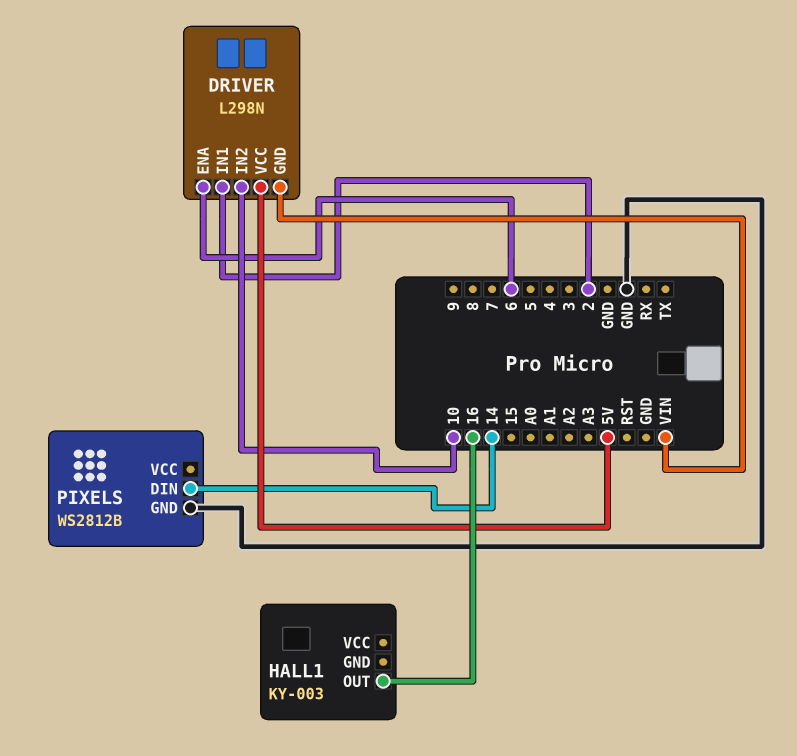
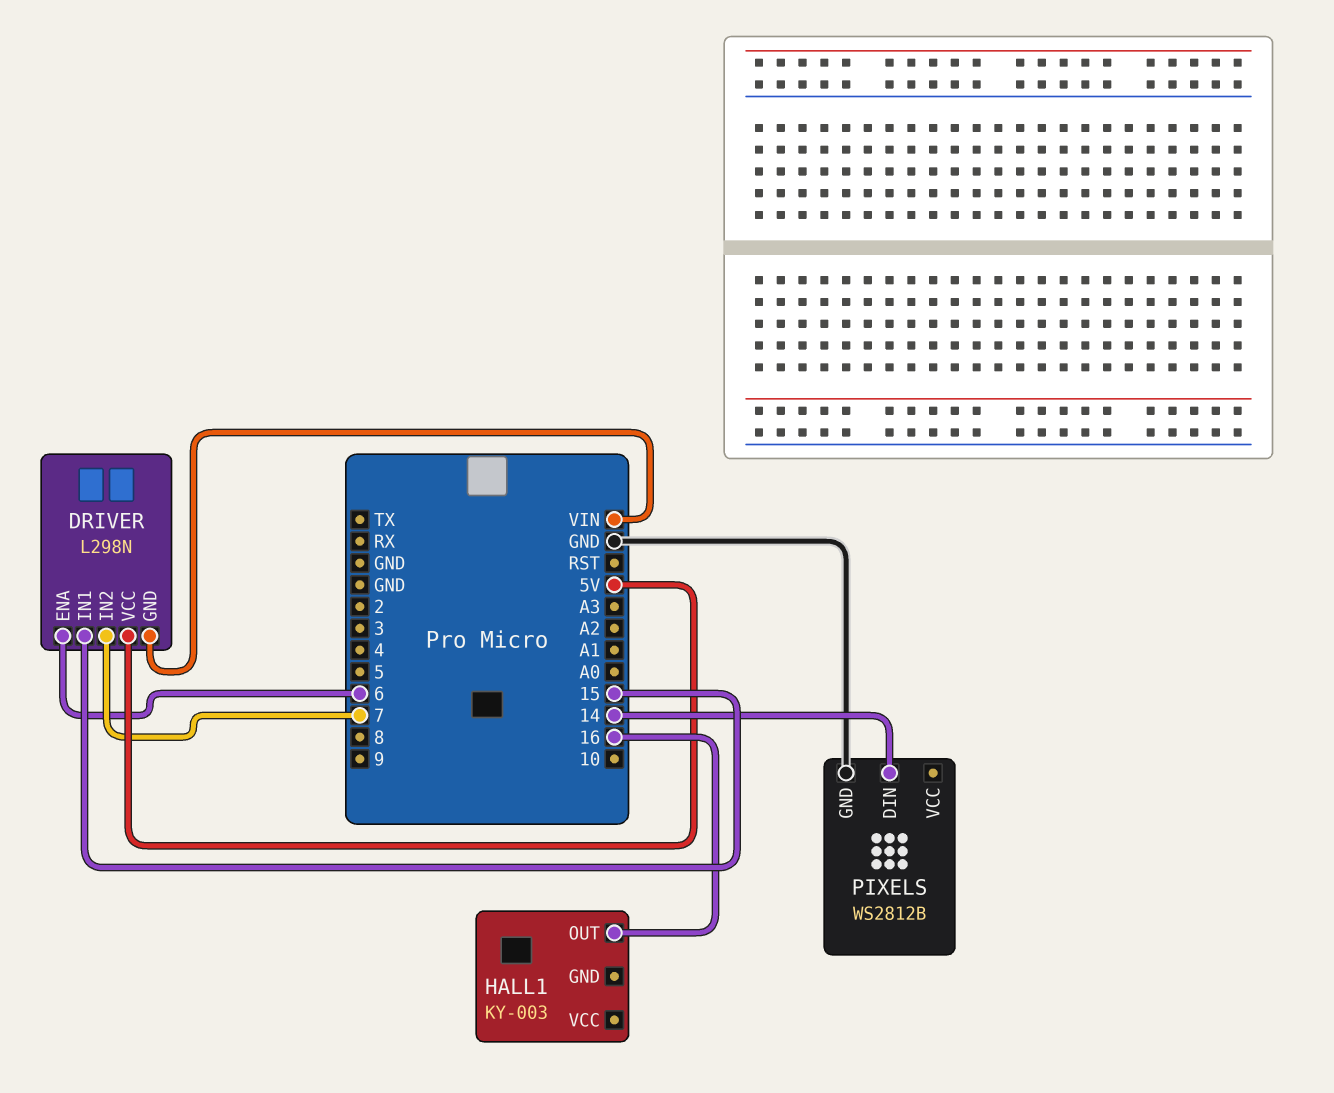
DRIVER pin IN1: 2 -> 15
DRIVER pin IN2: 10 -> 7

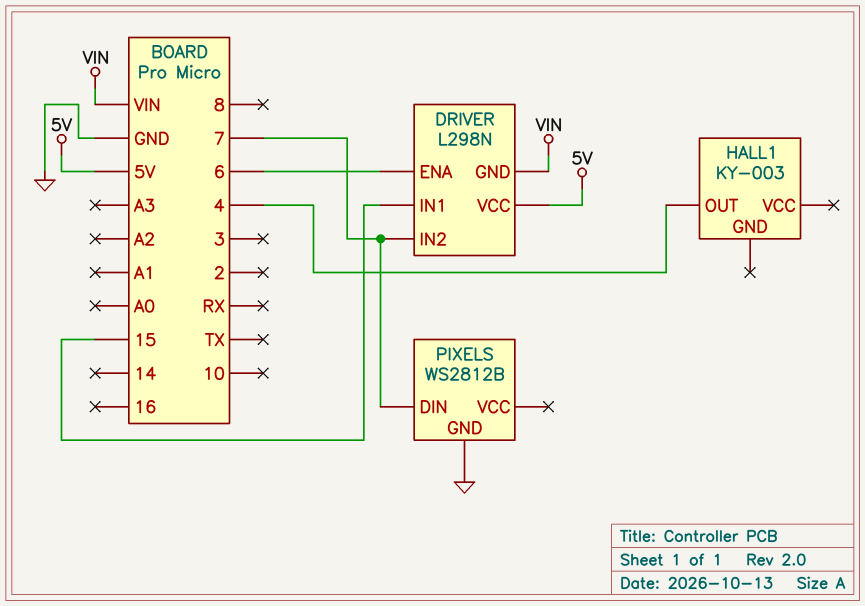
HALL1 pin OUT: 16 -> 4
PIXELS pin DIN: 14 -> 7

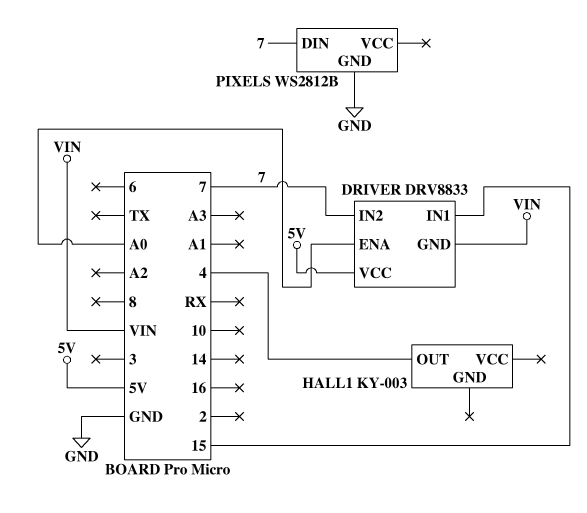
DRIVER: L298N -> DRV8833
DRIVER pin ENA: 6 -> A0

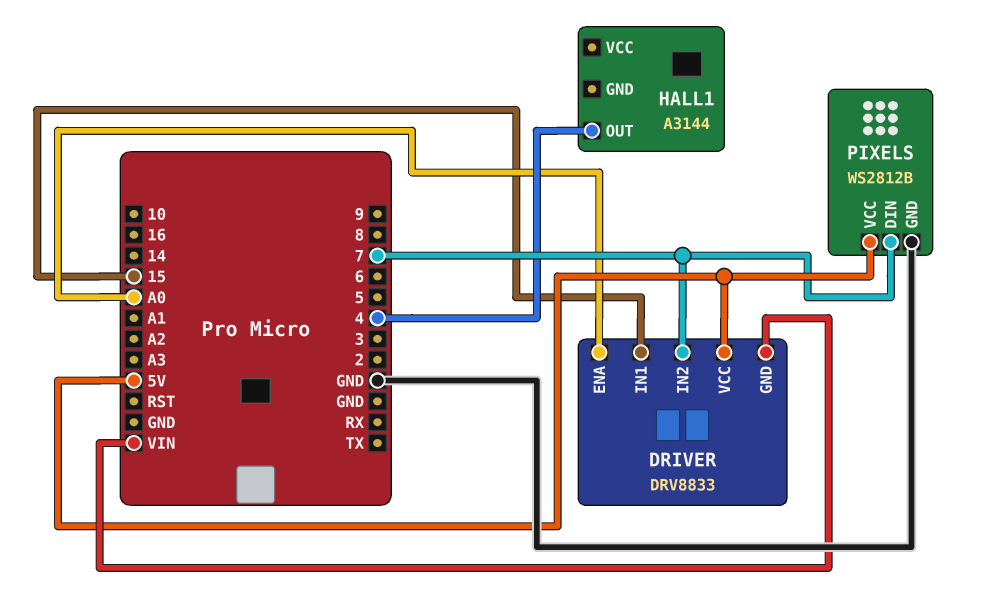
HALL1: KY-003 -> A3144
PIXELS pin VCC: none -> 5V

